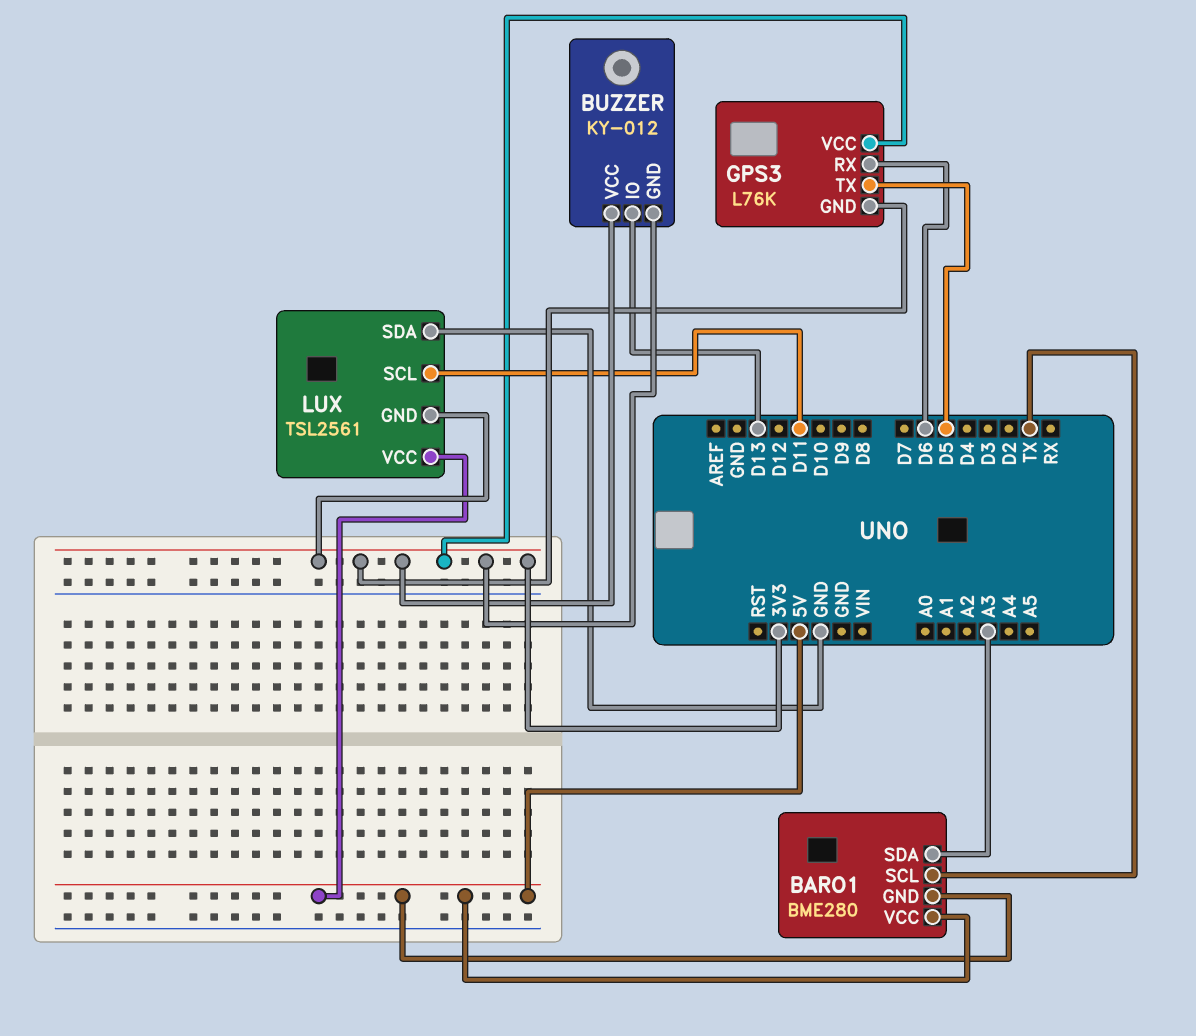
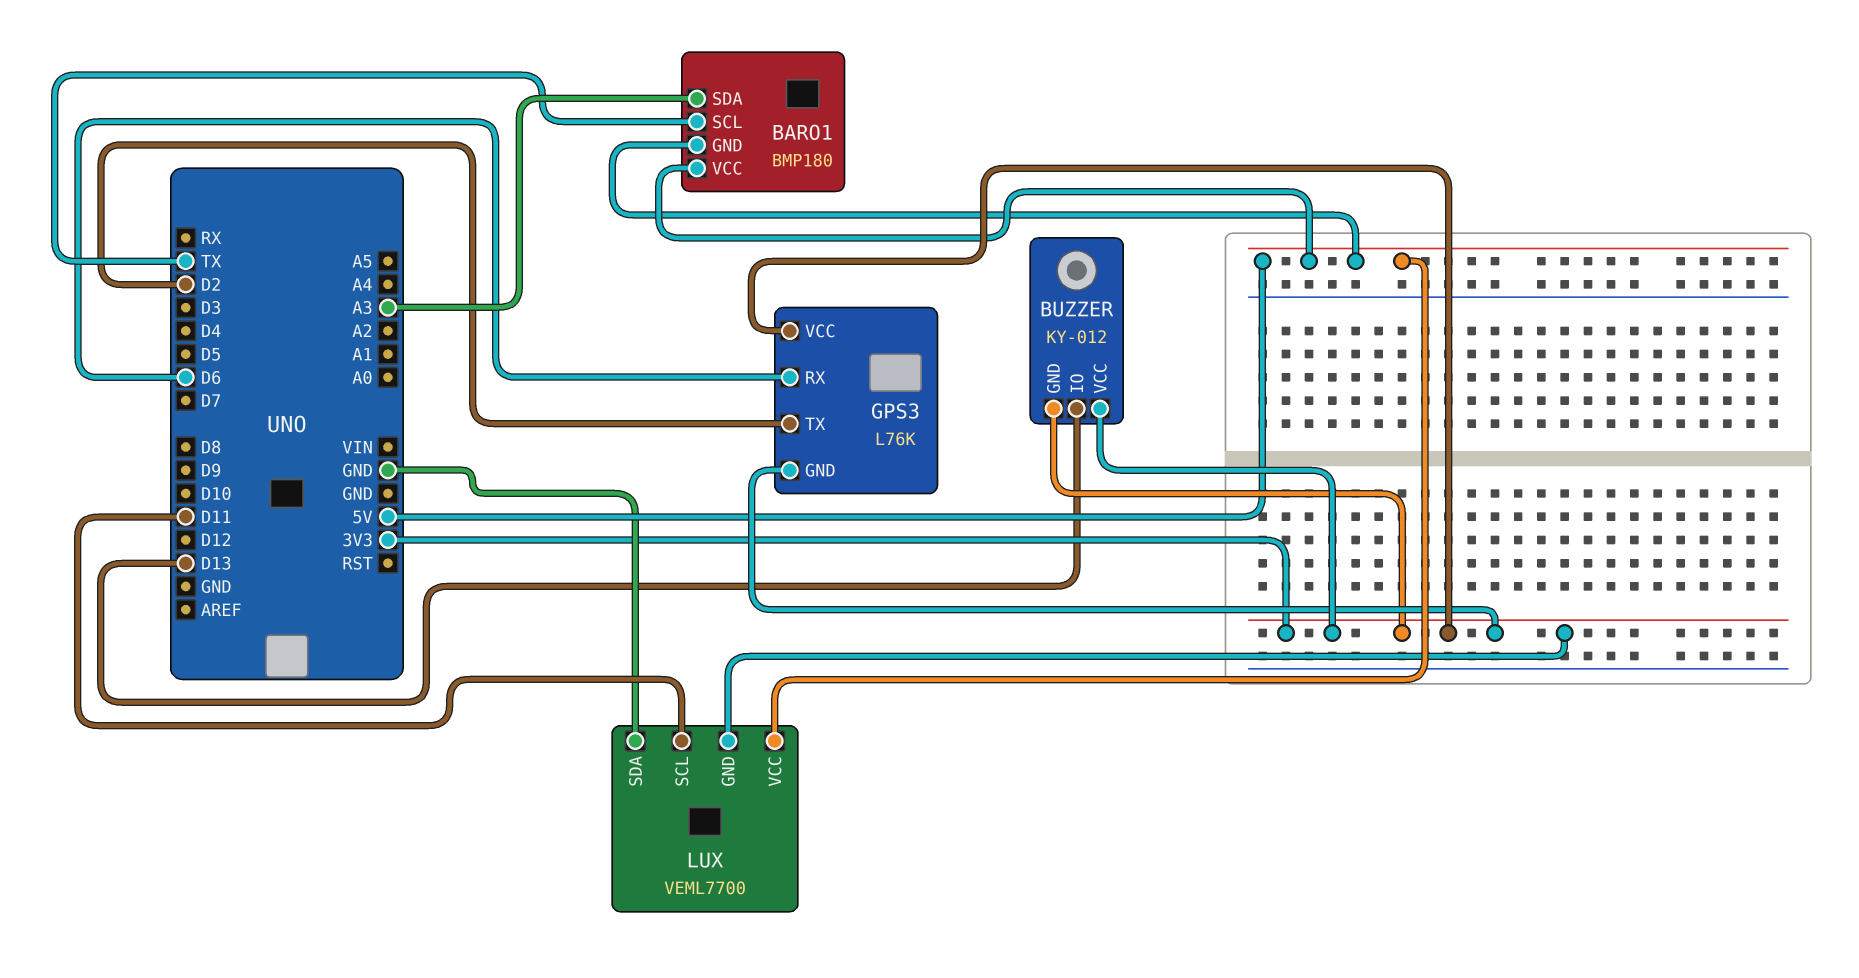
BARO1: BME280 -> BMP180
GPS3 pin TX: D5 -> D2
LUX: TSL2561 -> VEML7700

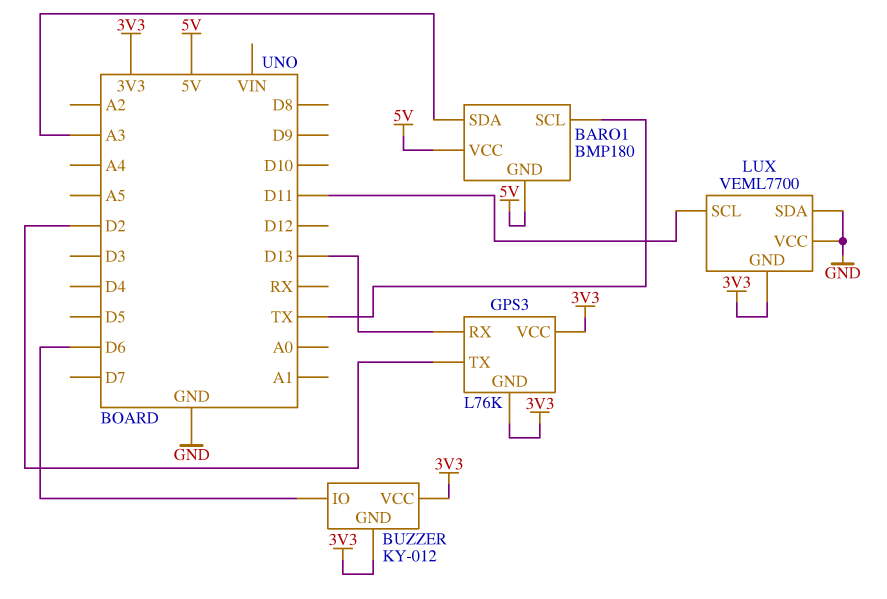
BUZZER pin IO: D13 -> D6
GPS3 pin RX: D6 -> D13
LUX pin VCC: 5V -> GND

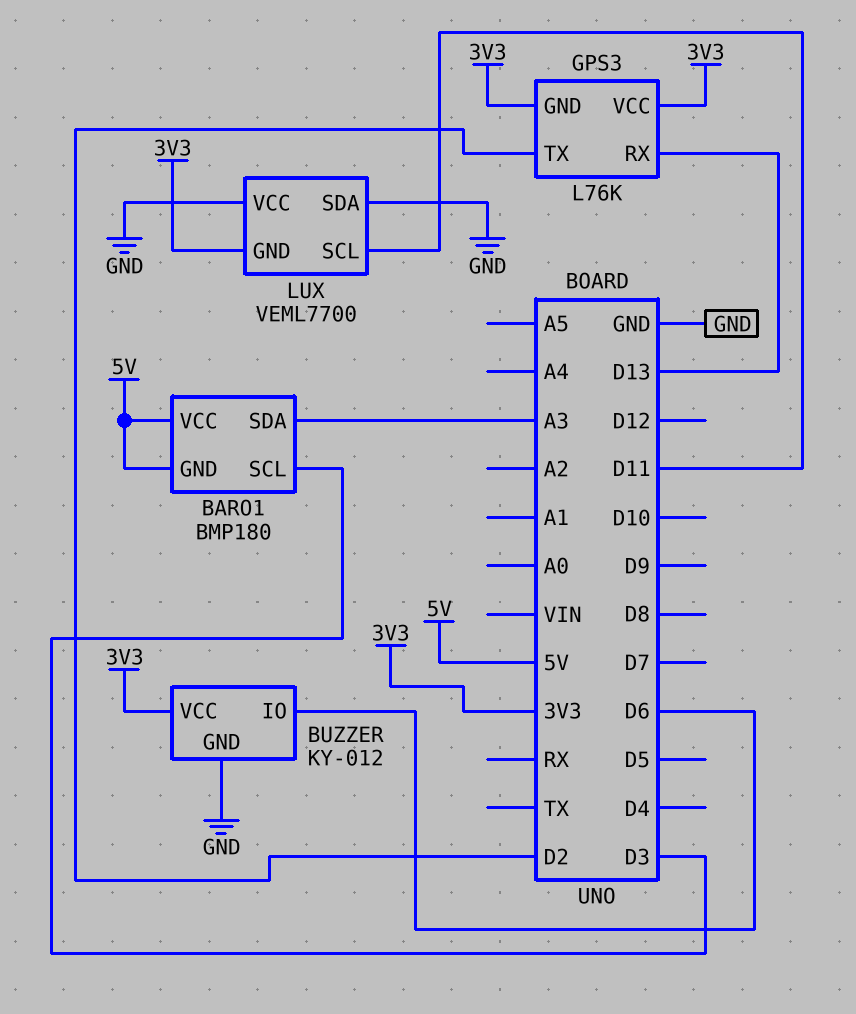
BARO1 pin SCL: TX -> D3
BUZZER pin GND: 3V3 -> GND

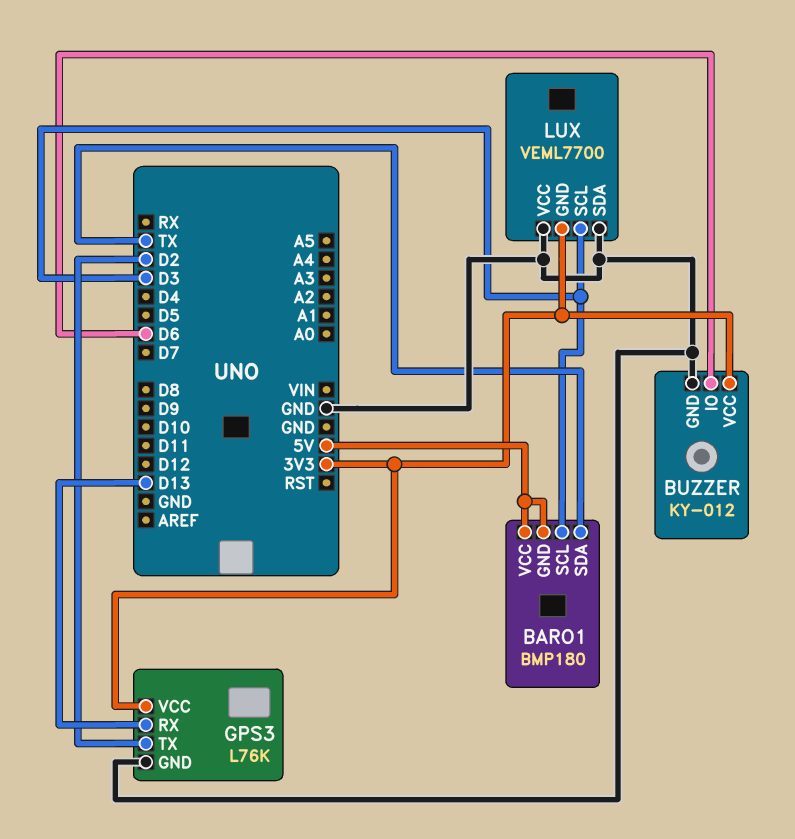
BARO1 pin SDA: A3 -> TX
GPS3 pin GND: 3V3 -> GND
LUX pin SCL: D11 -> D3

